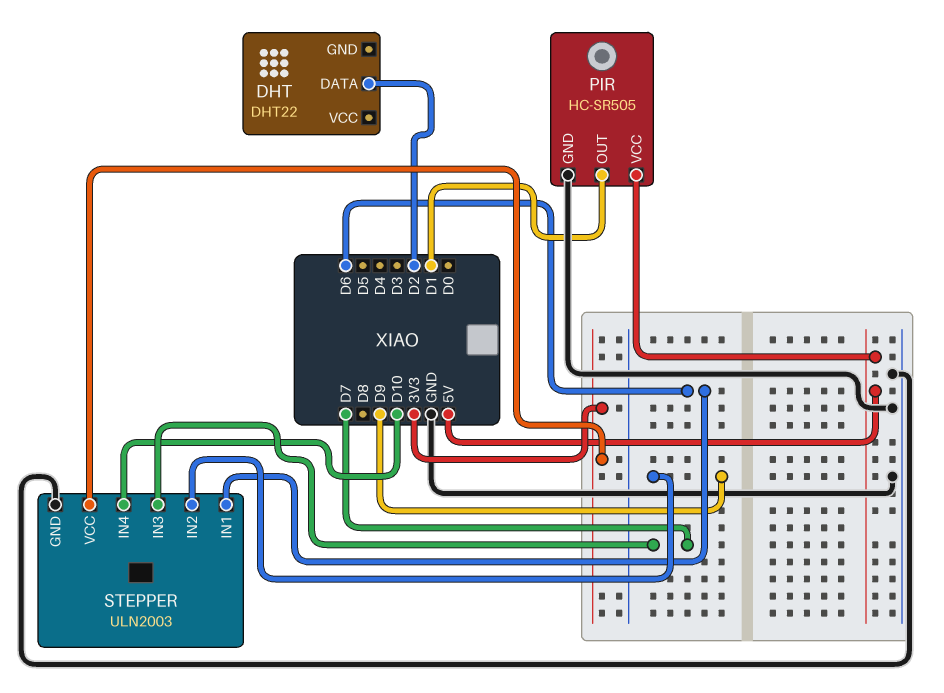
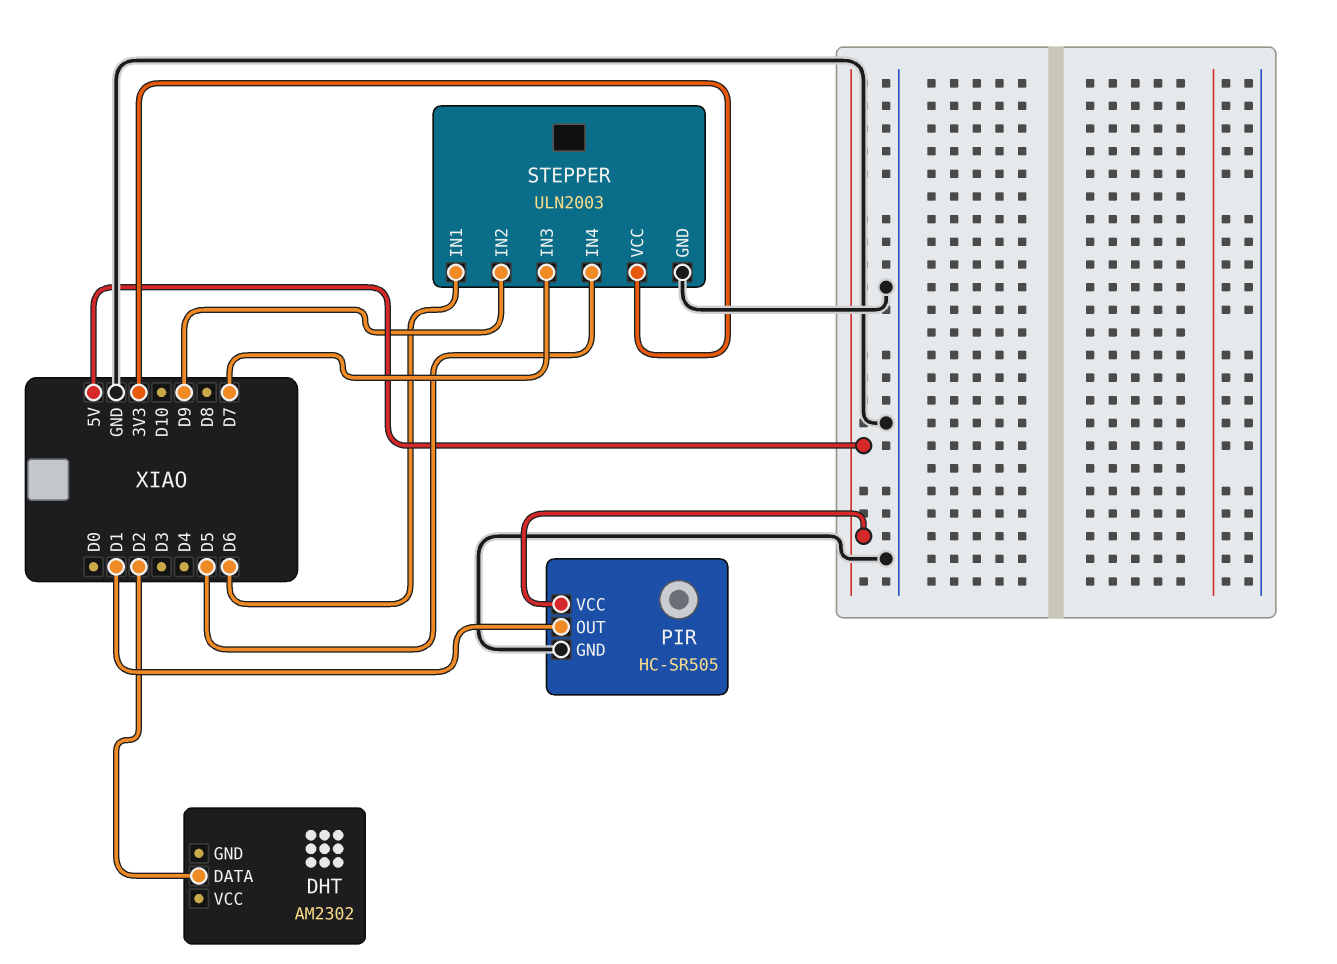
DHT: DHT22 -> AM2302
STEPPER pin IN4: D10 -> D5

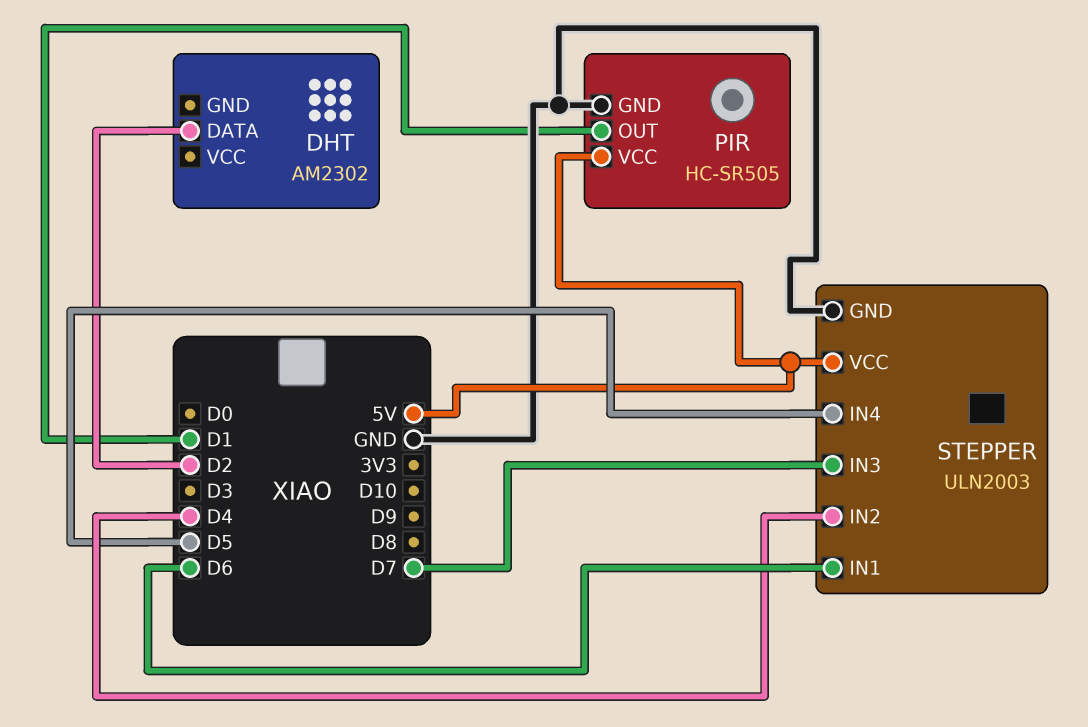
STEPPER pin IN2: D9 -> D4
STEPPER pin VCC: 3V3 -> 5V

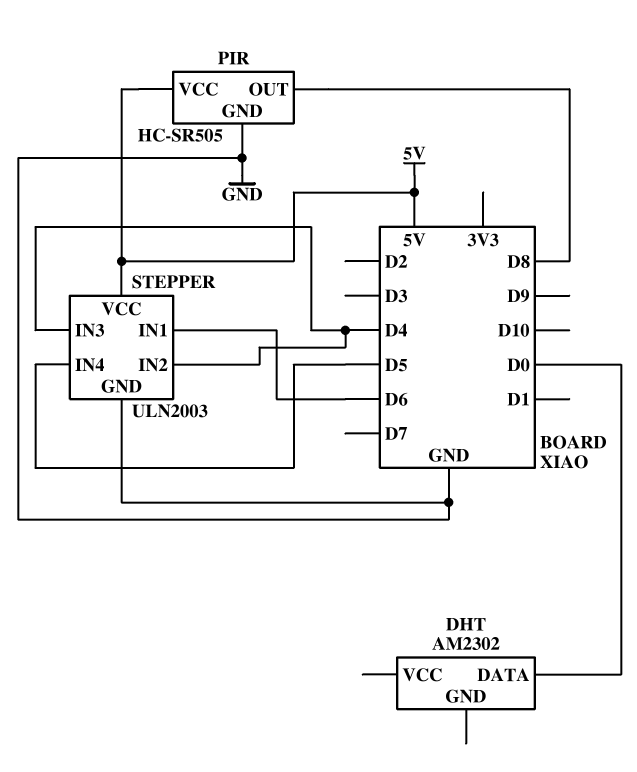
DHT pin DATA: D2 -> D0
PIR pin OUT: D1 -> D8
STEPPER pin IN3: D7 -> D4

